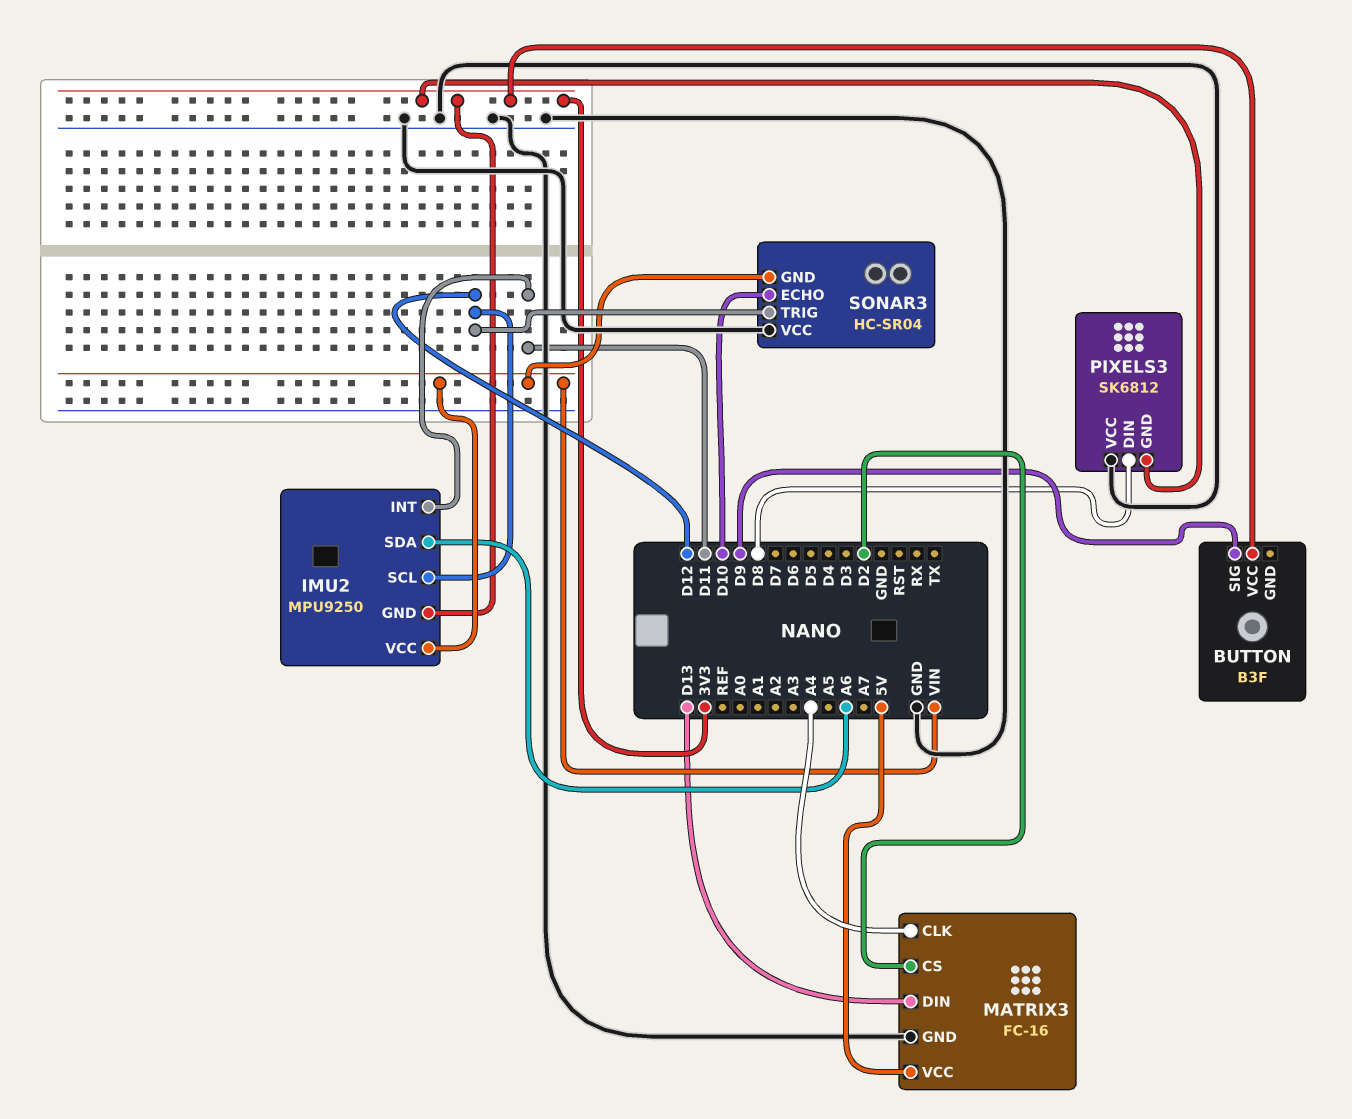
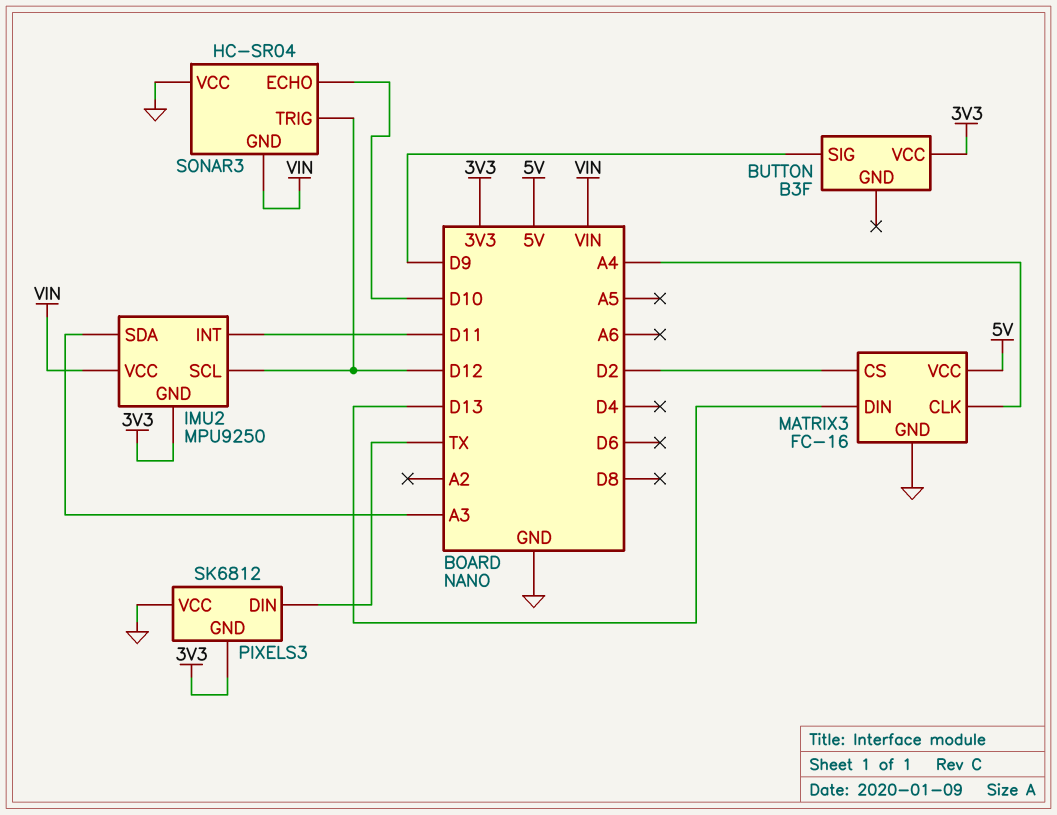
IMU2 pin SDA: A6 -> A3
PIXELS3 pin DIN: D8 -> TX

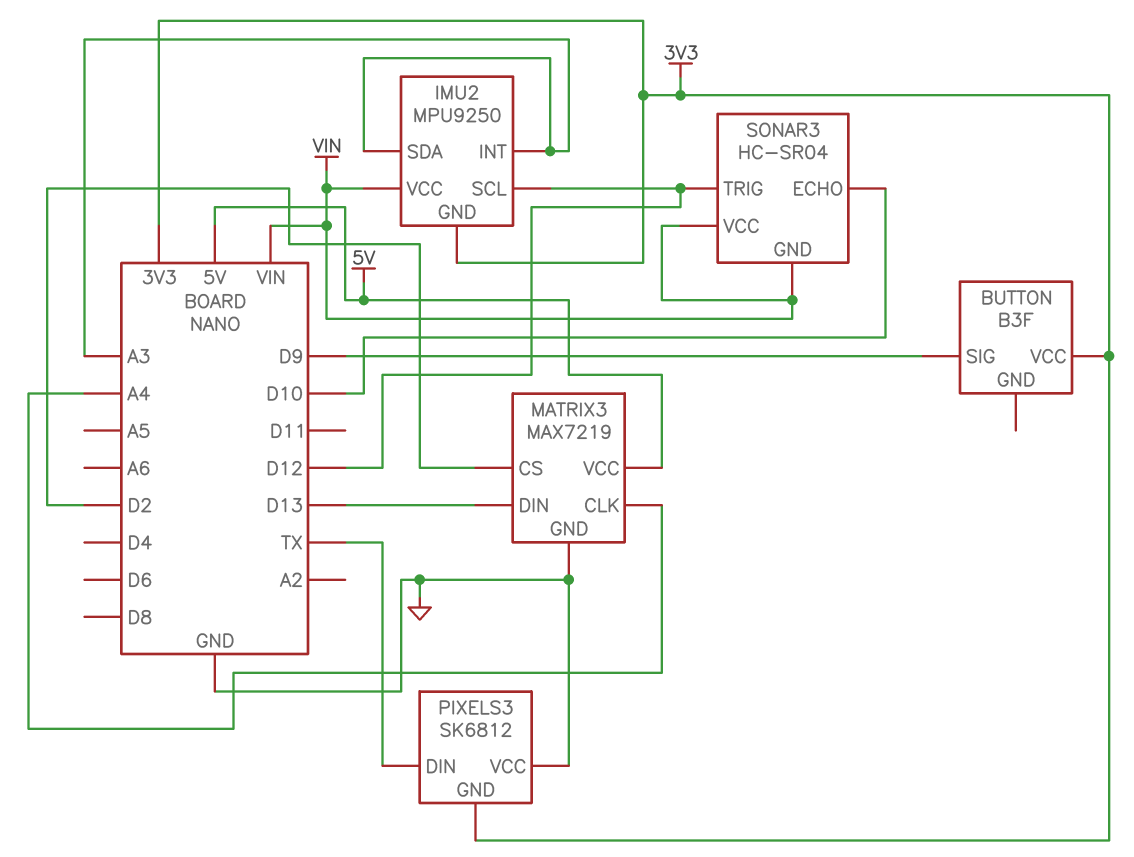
IMU2 pin INT: D11 -> A3
MATRIX3: FC-16 -> MAX7219
SONAR3 pin VCC: GND -> VIN

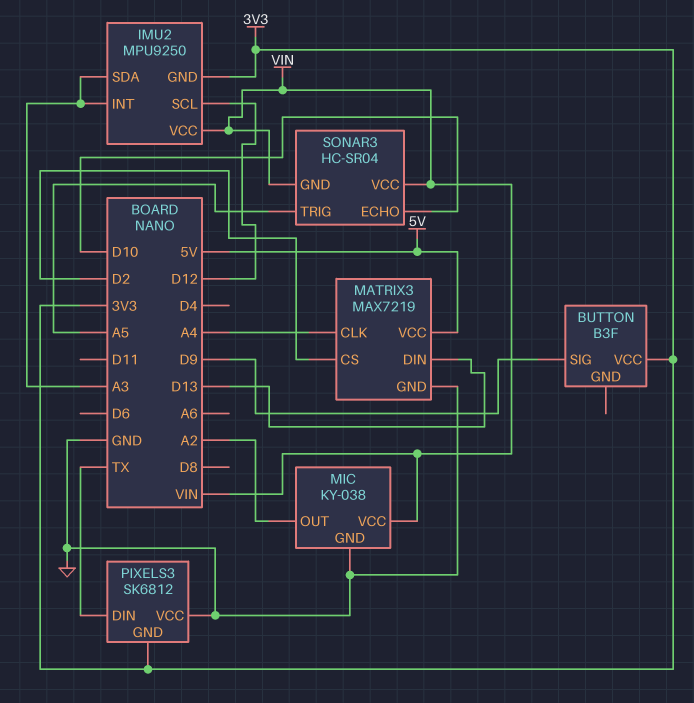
MIC: none -> KY-038
MIC pin GND: none -> GND
MIC pin OUT: none -> A2
MIC pin VCC: none -> VIN
SONAR3 pin TRIG: D12 -> A5

